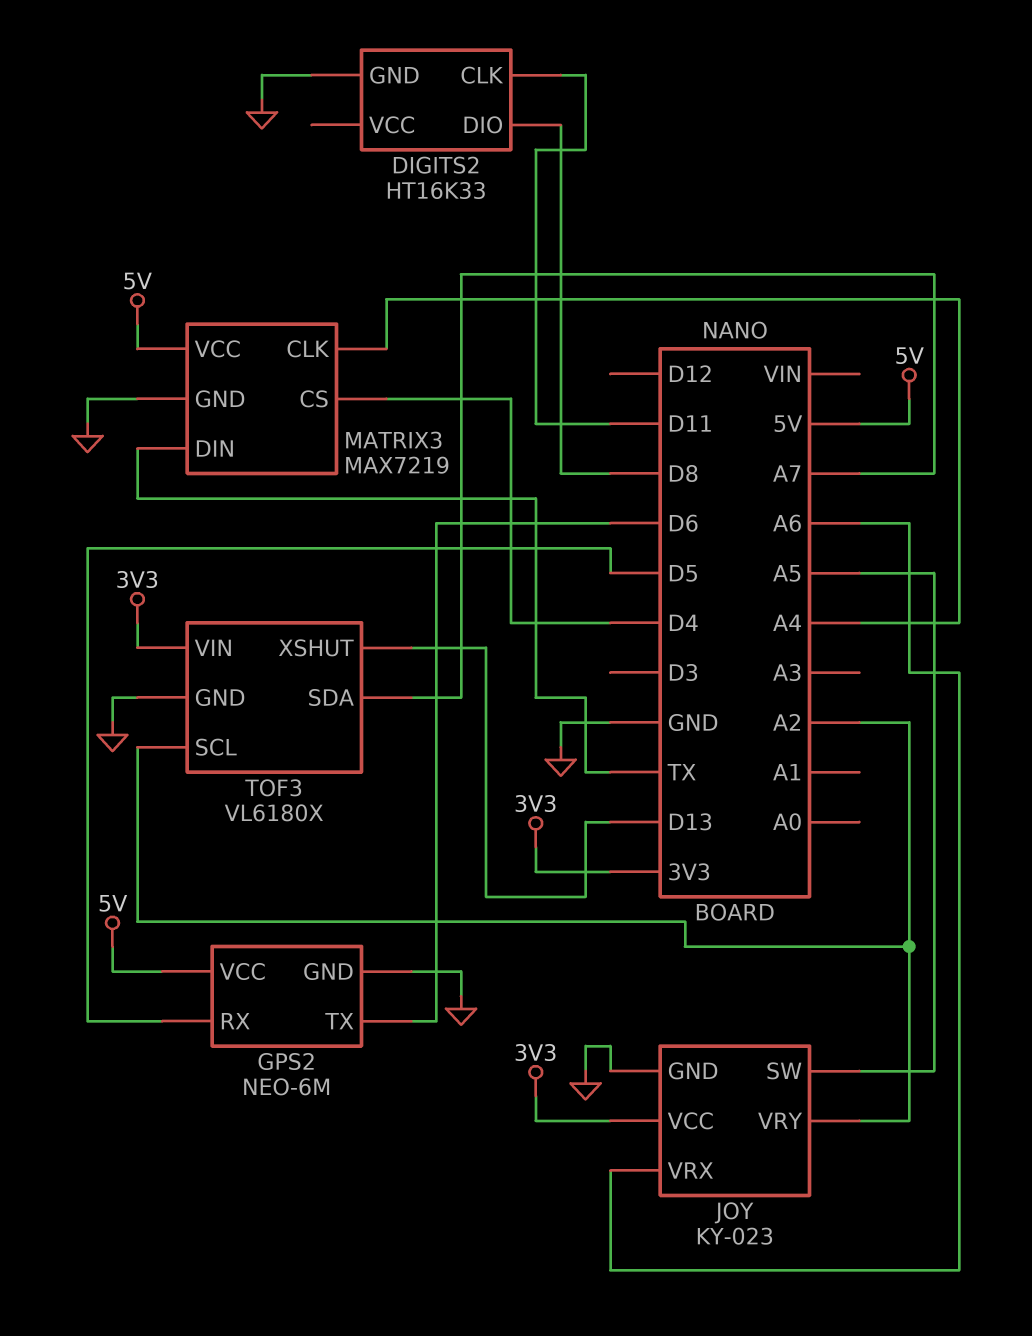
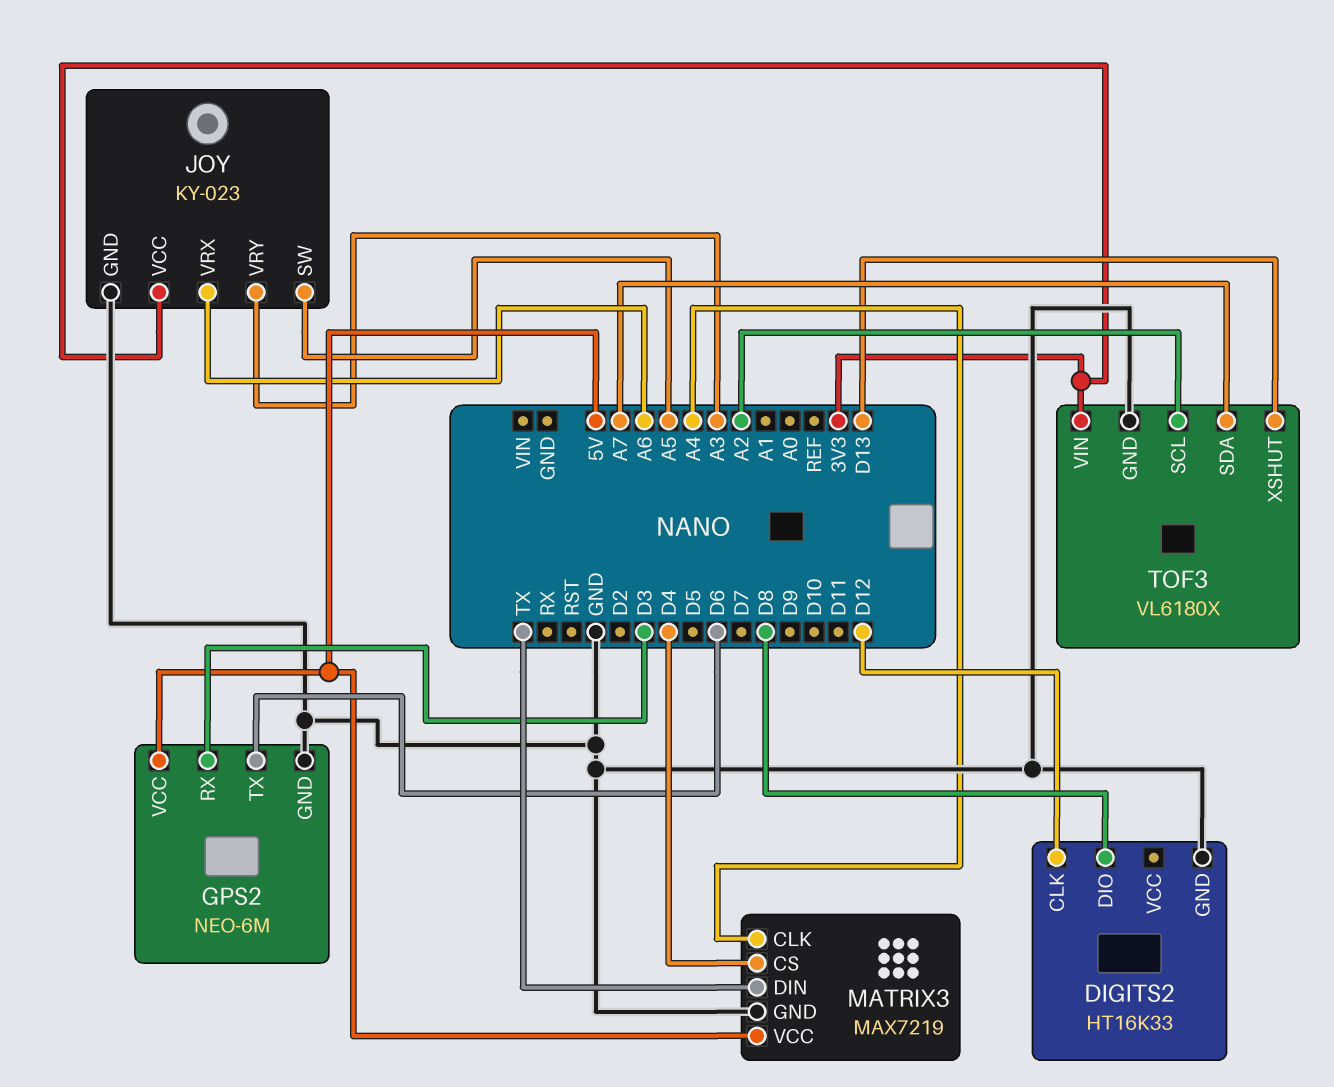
DIGITS2 pin CLK: D11 -> D12
GPS2 pin RX: D5 -> D3
JOY pin VRY: A2 -> A3

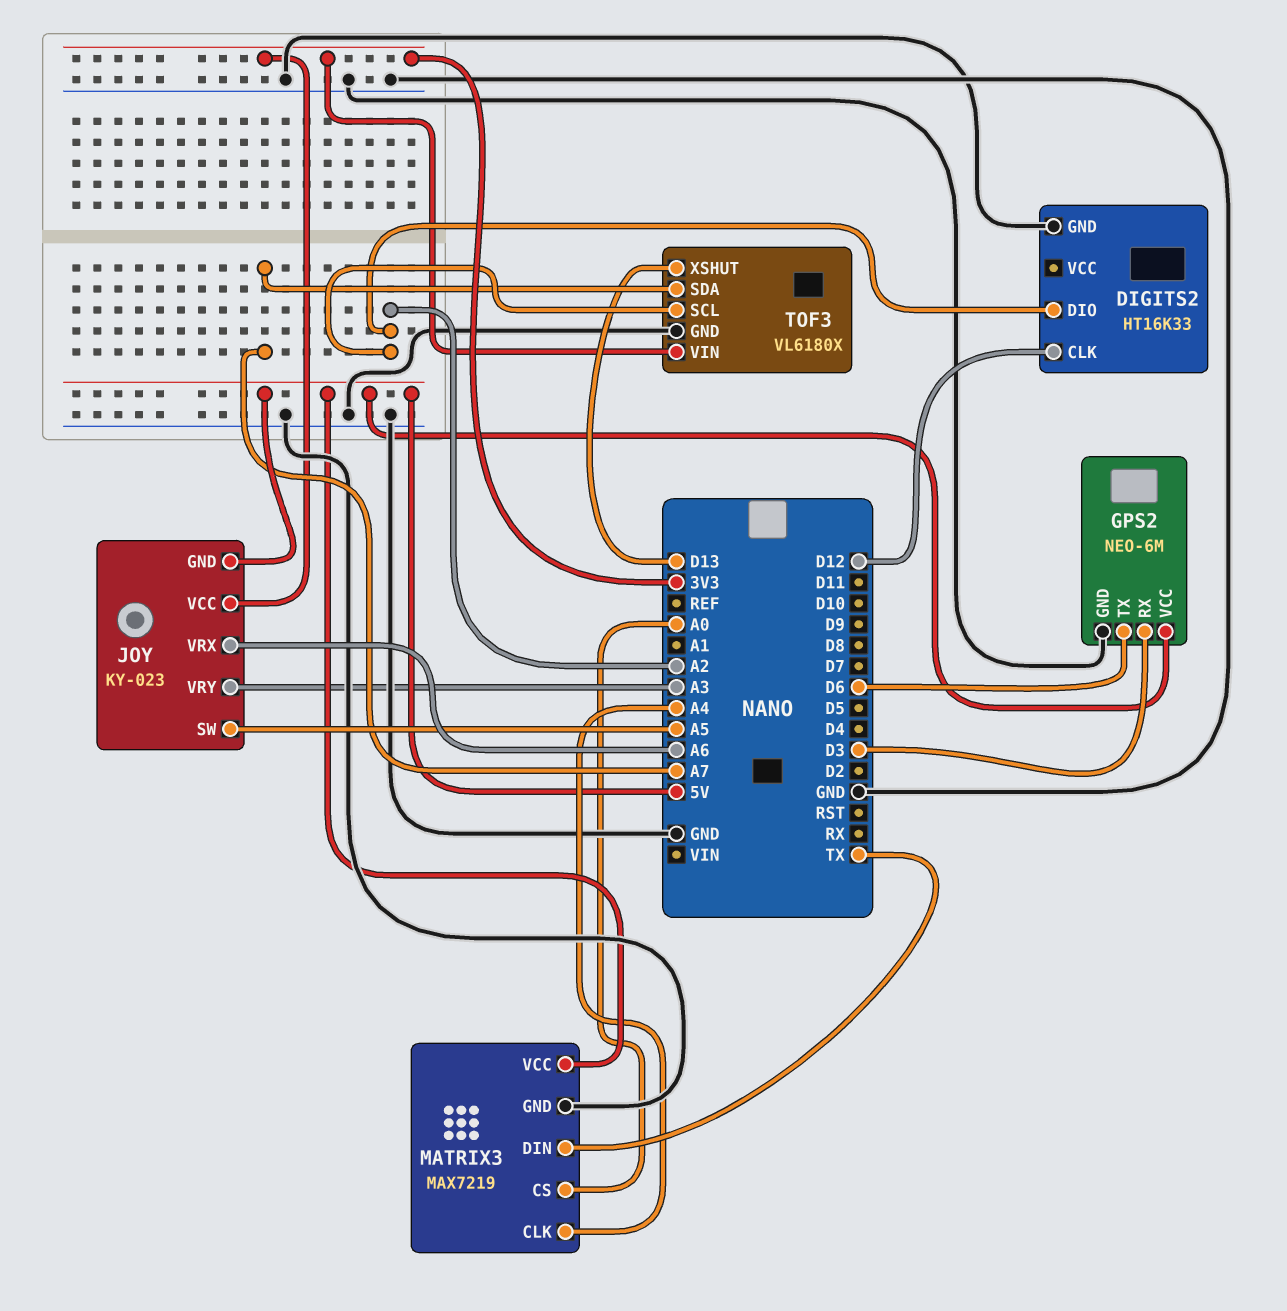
DIGITS2 pin DIO: D8 -> A2
JOY pin GND: GND -> 5V
MATRIX3 pin CS: D4 -> A0

